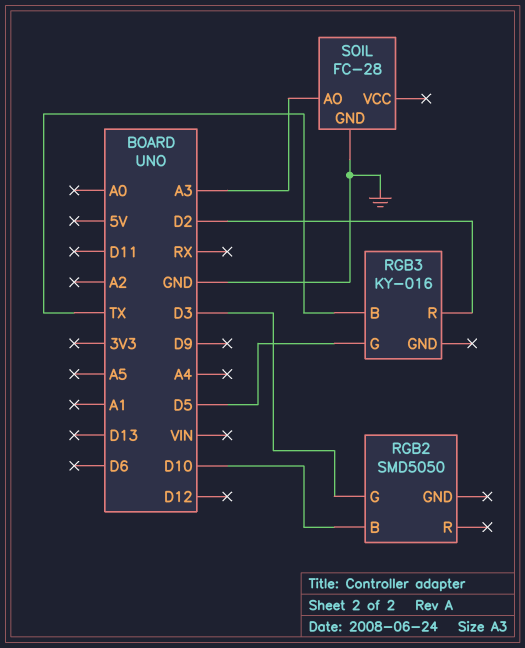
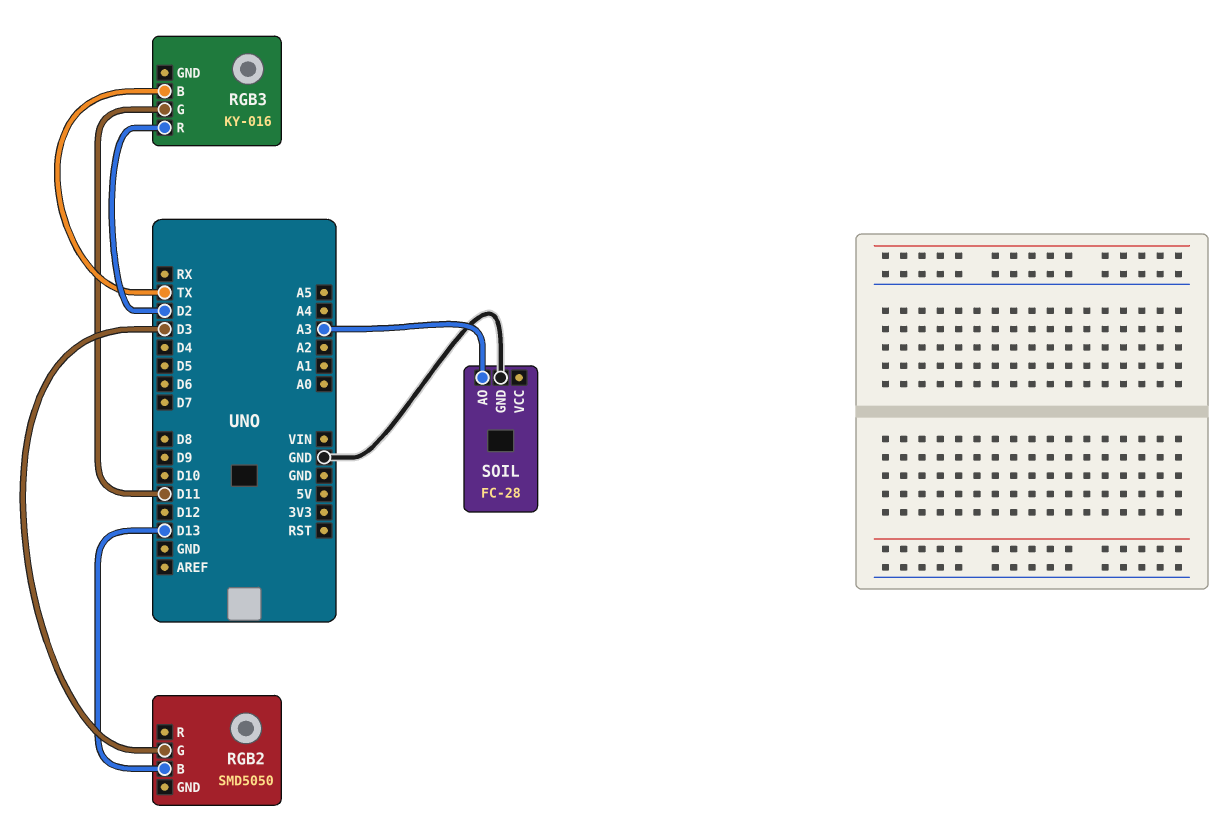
RGB2 pin B: D10 -> D13
RGB3 pin G: D5 -> D11

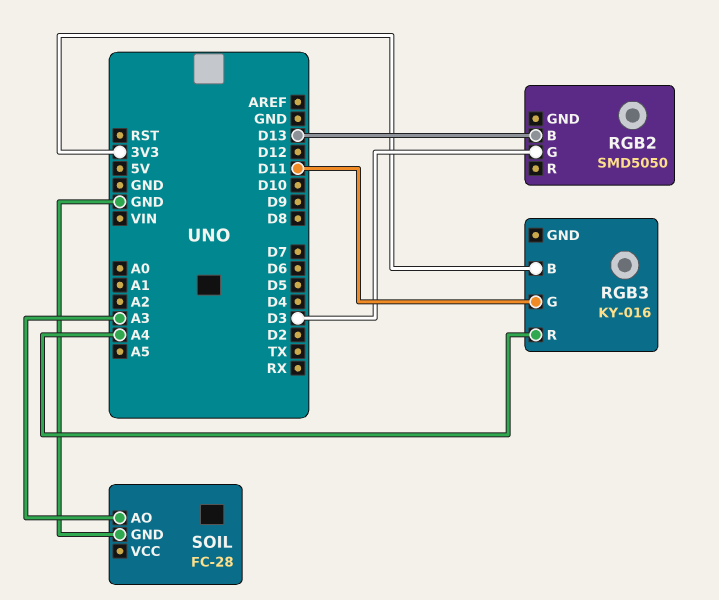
RGB3 pin B: TX -> 3V3
RGB3 pin R: D2 -> A4

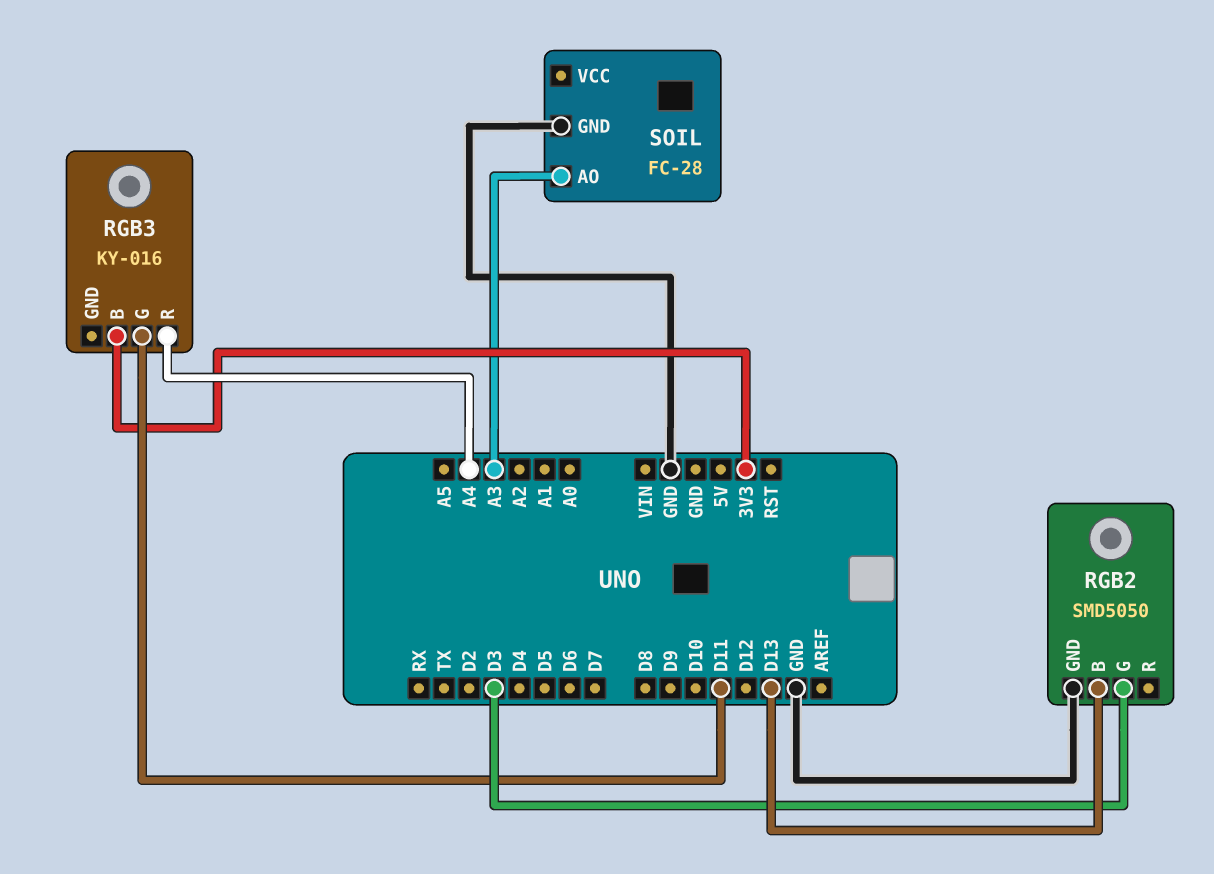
RGB2 pin GND: none -> GND

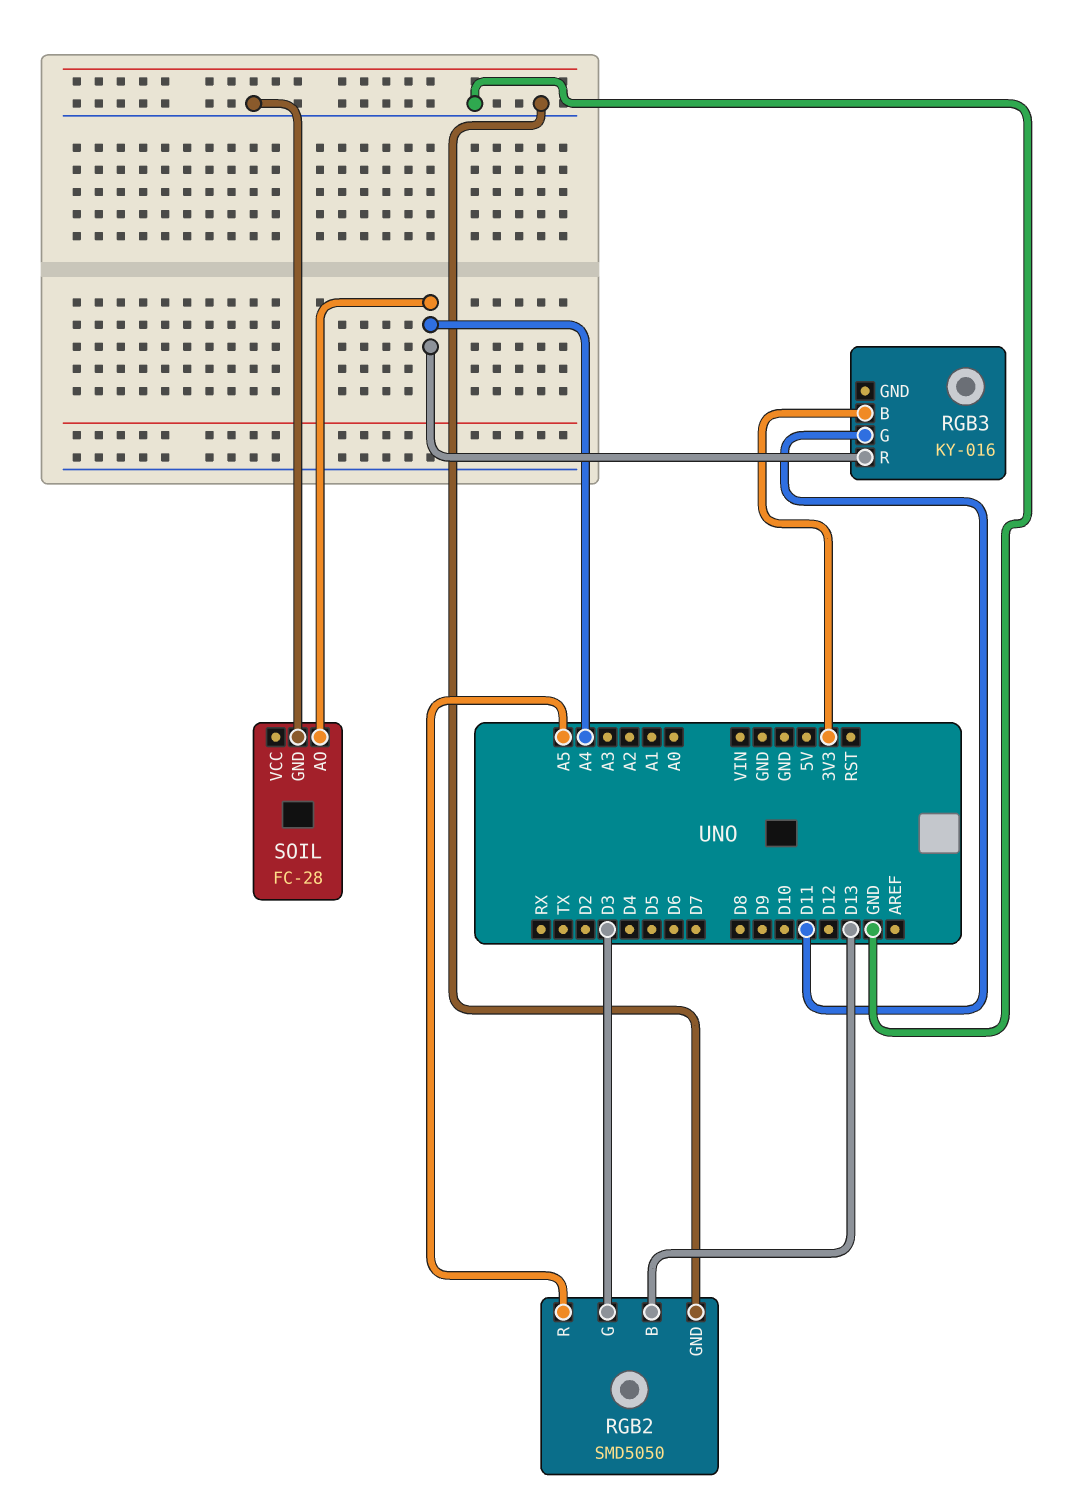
RGB2 pin R: none -> A5
SOIL pin AO: A3 -> A4

